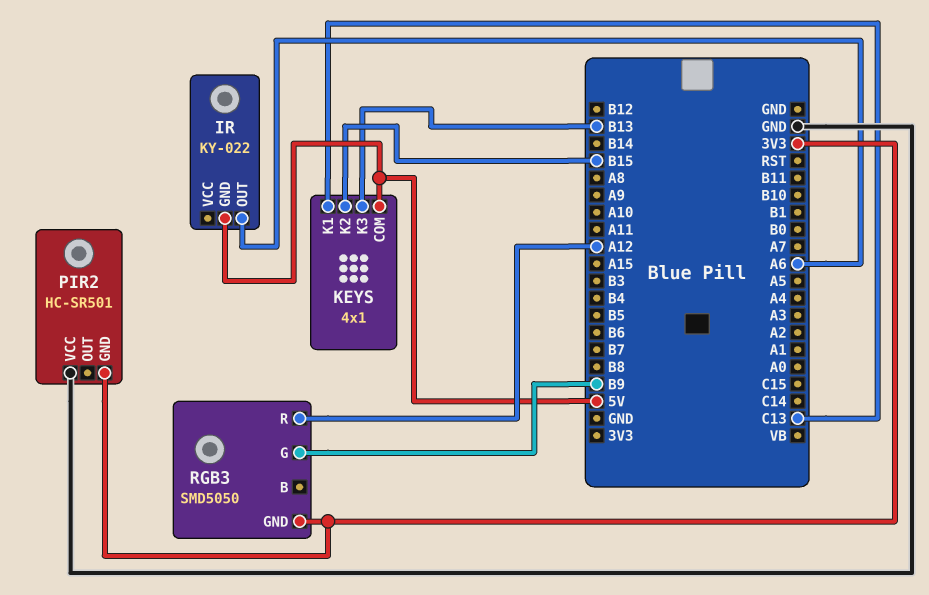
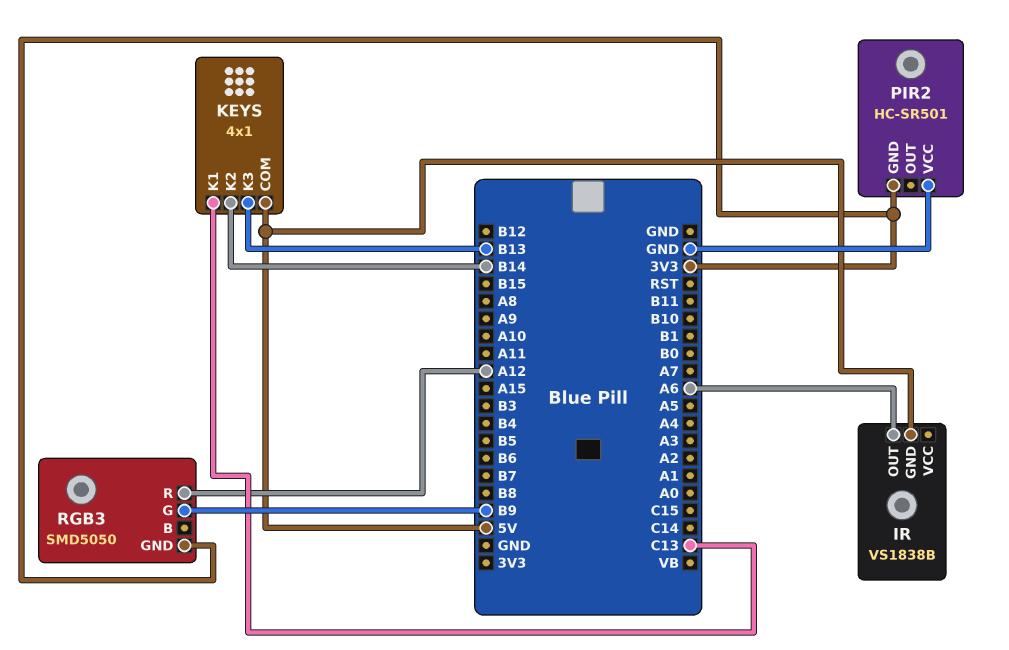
IR: KY-022 -> VS1838B
KEYS pin K2: B15 -> B14

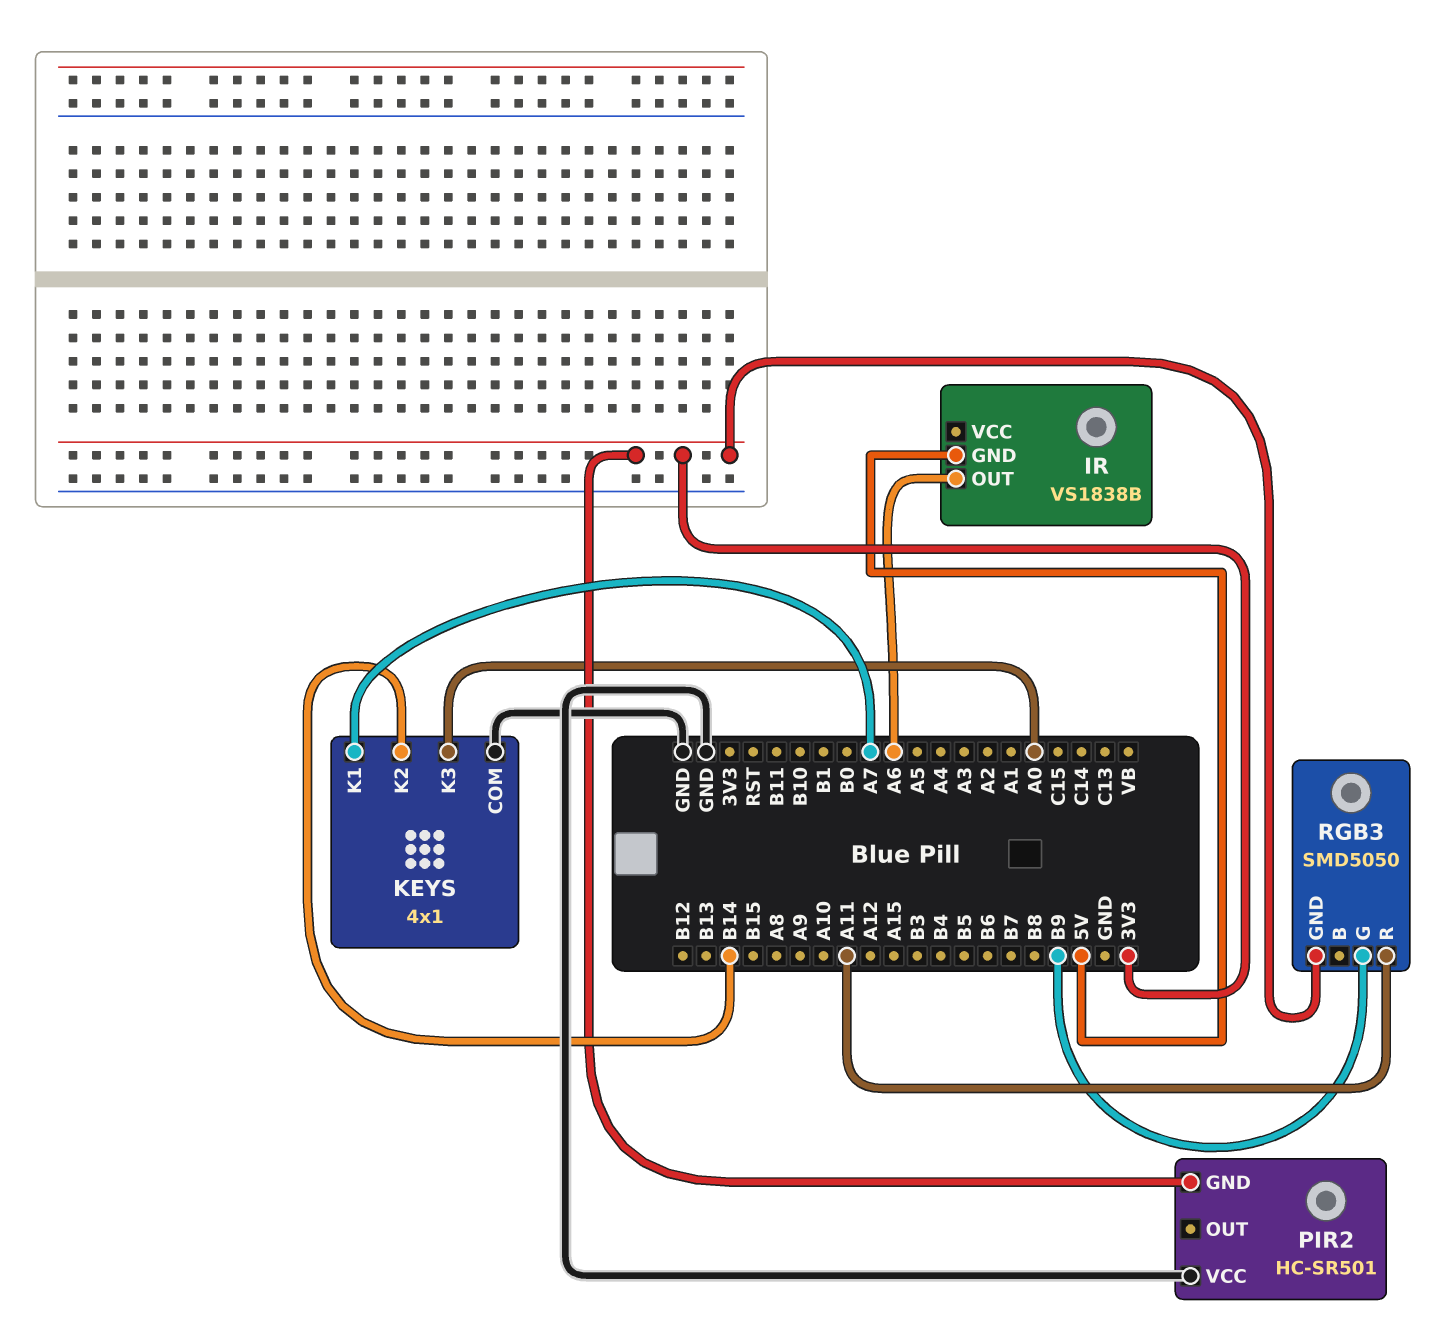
KEYS pin COM: 5V -> GND
KEYS pin K1: C13 -> A7
KEYS pin K3: B13 -> A0
RGB3 pin R: A12 -> A11

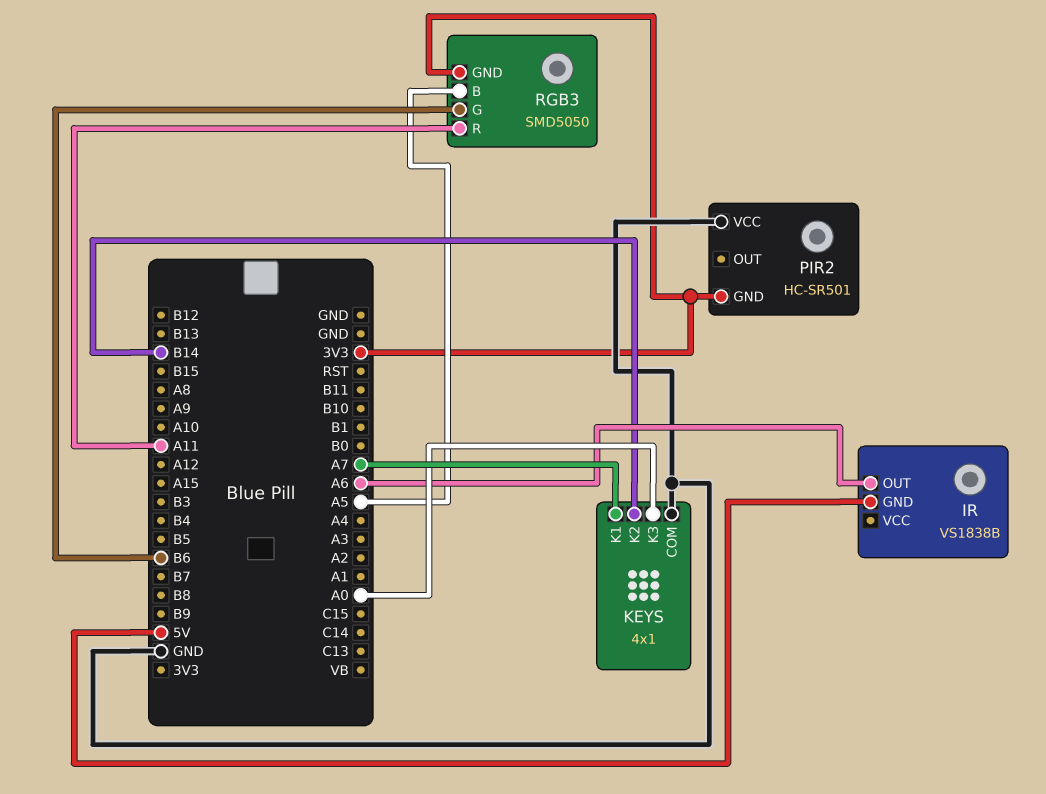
RGB3 pin B: none -> A5
RGB3 pin G: B9 -> B6

